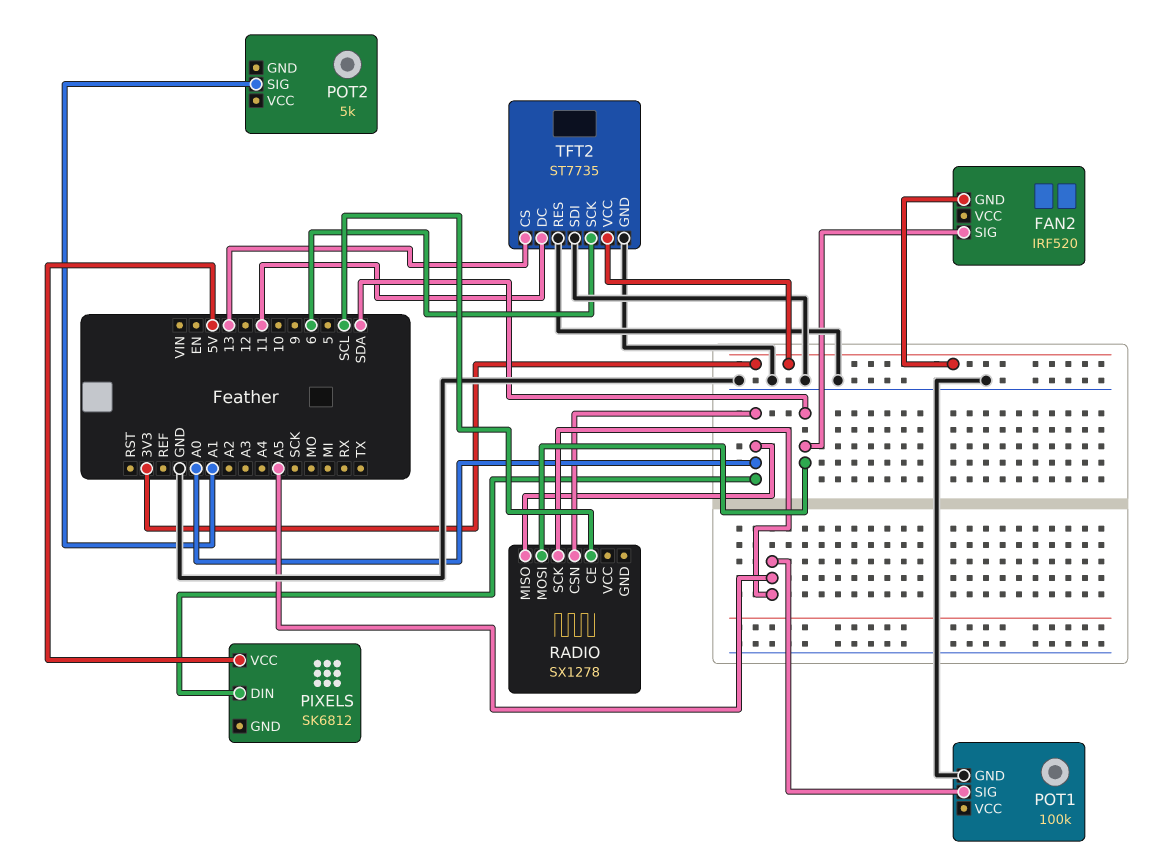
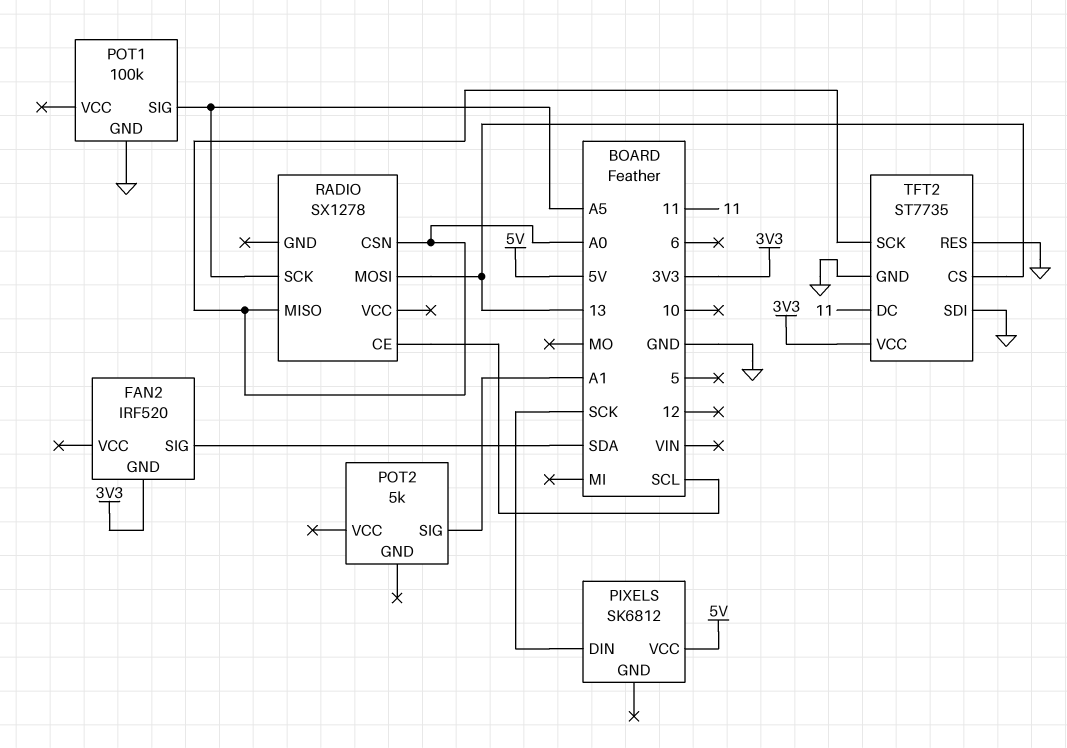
PIXELS pin DIN: A0 -> SCK
RADIO pin MOSI: SDA -> 13
TFT2 pin SCK: 6 -> A0

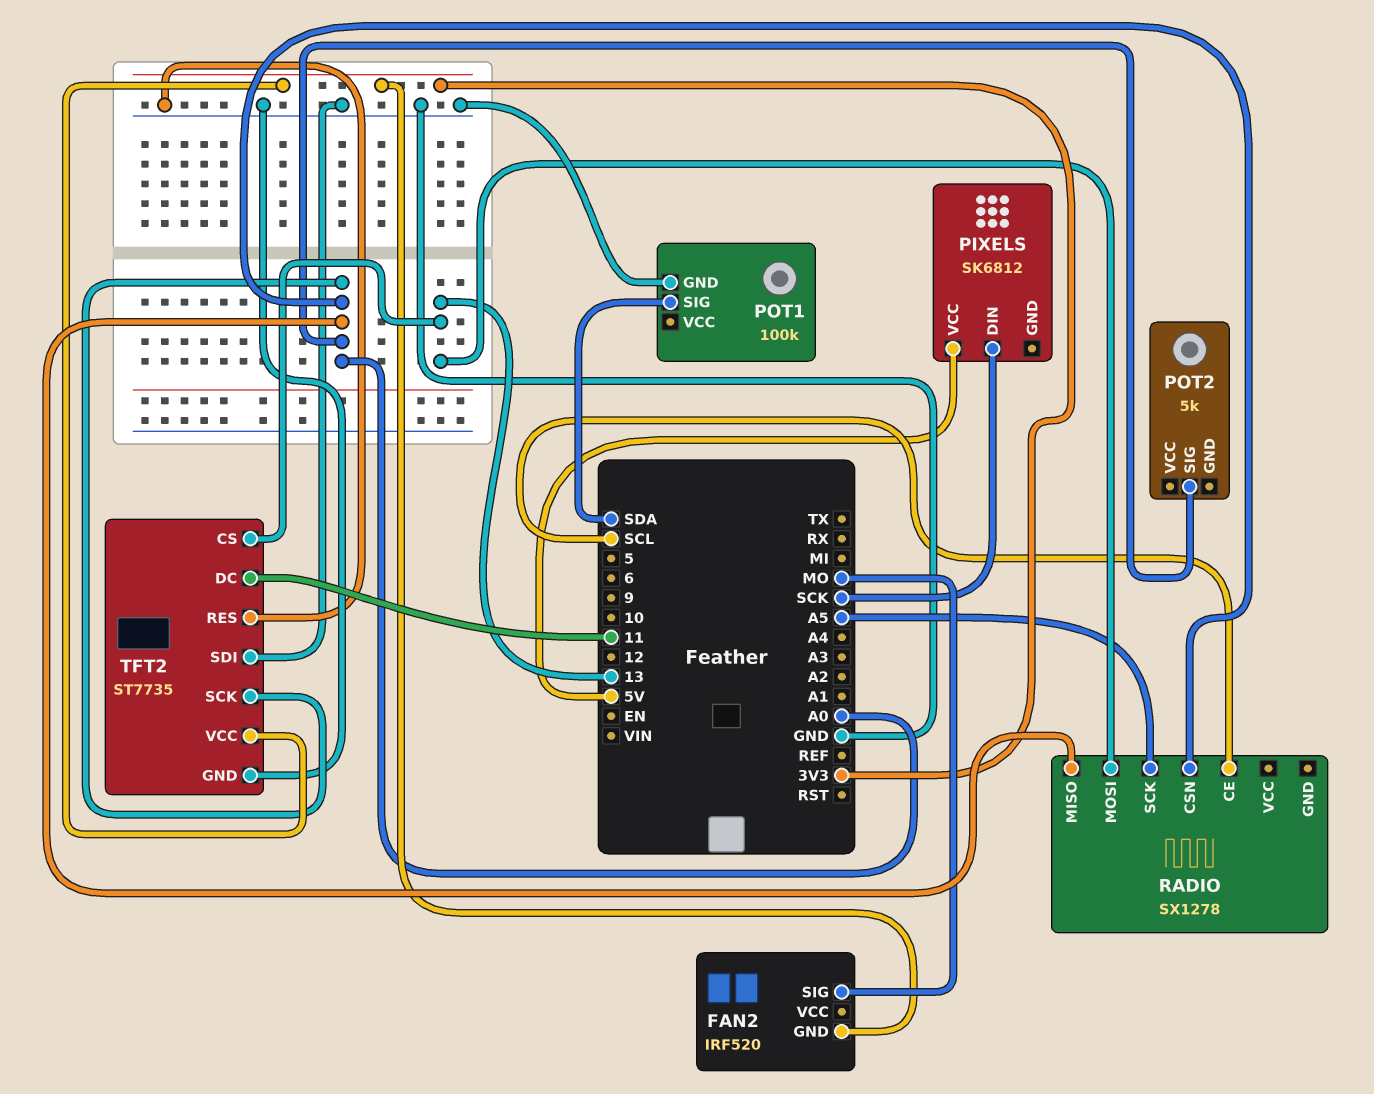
FAN2 pin SIG: SDA -> MO
POT1 pin SIG: A5 -> SDA
POT2 pin SIG: A1 -> A0

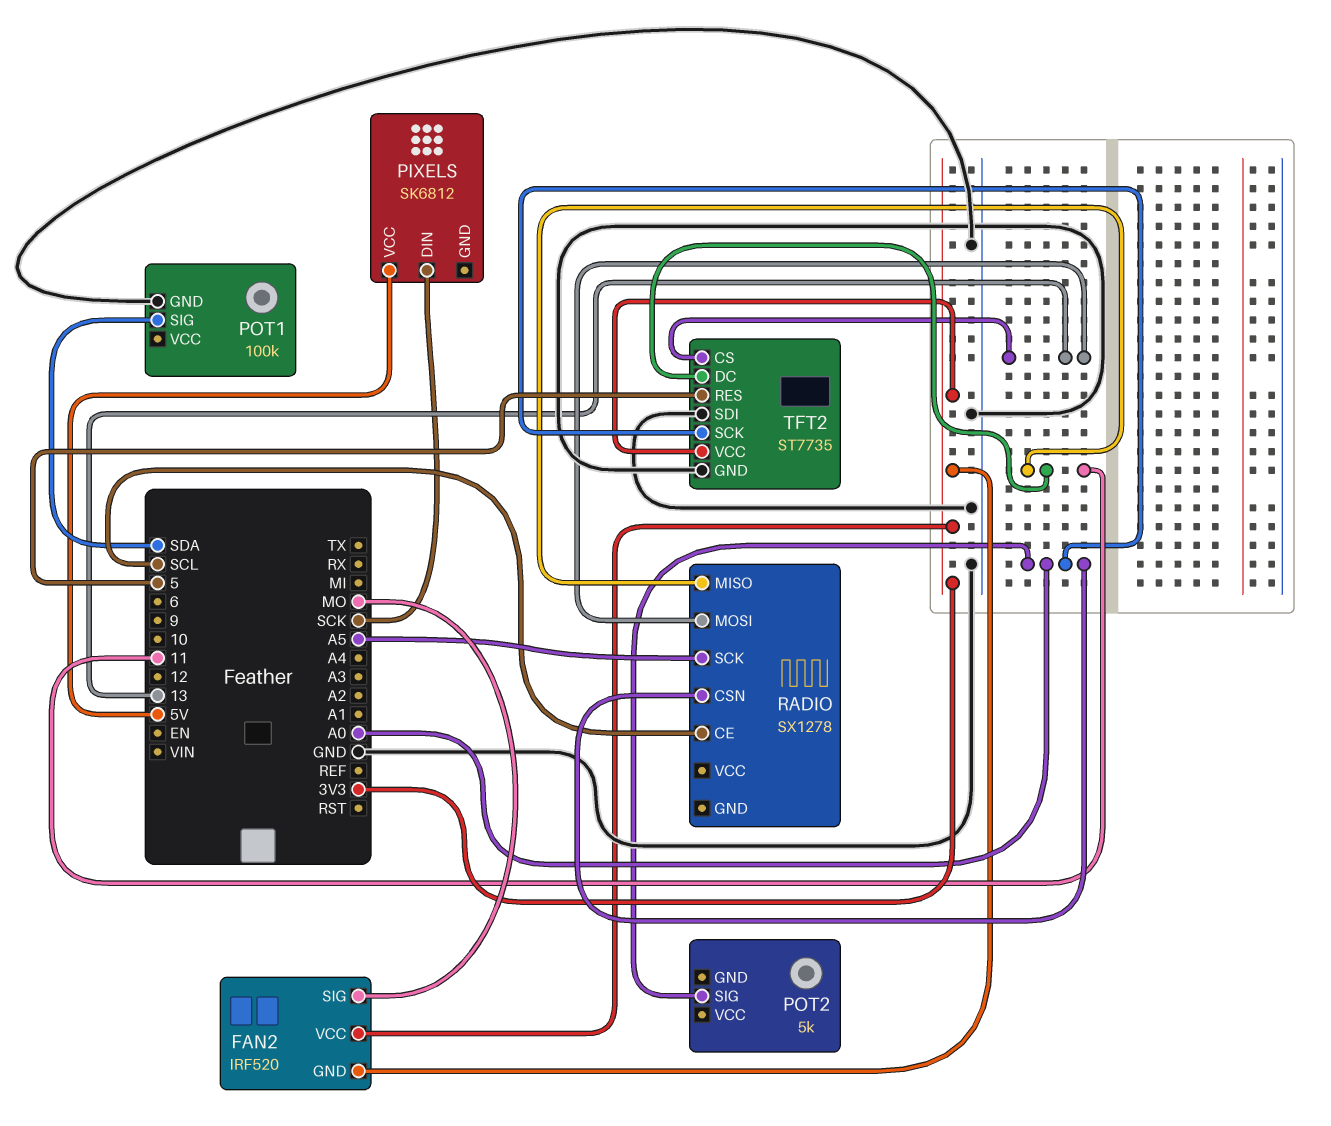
FAN2 pin VCC: none -> 3V3
RADIO pin MISO: A0 -> 11
TFT2 pin RES: GND -> 5

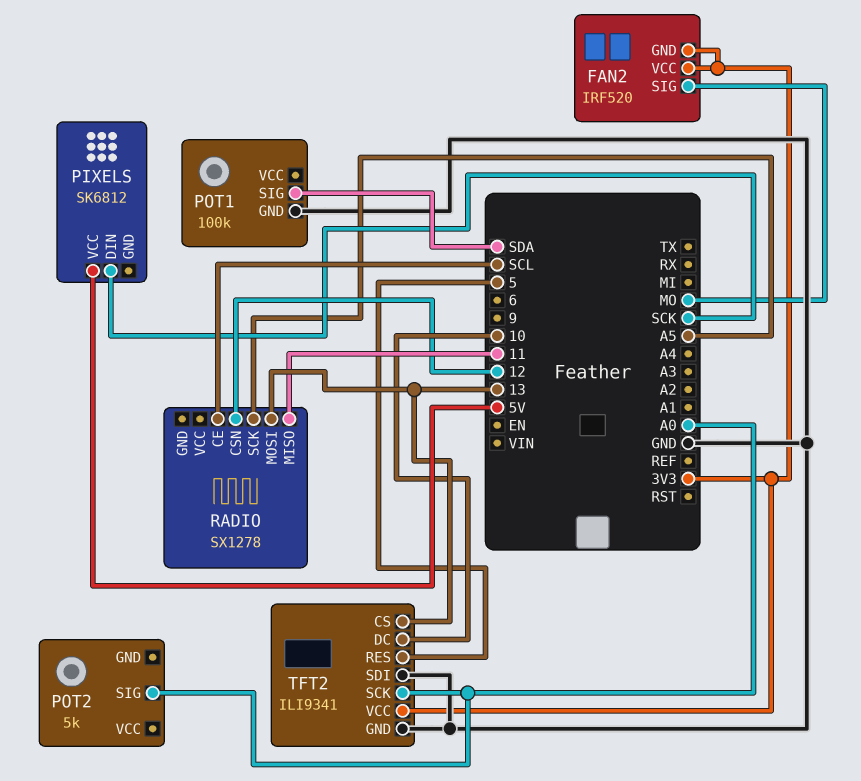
RADIO pin CSN: A0 -> 12
TFT2: ST7735 -> ILI9341
TFT2 pin DC: 11 -> 10

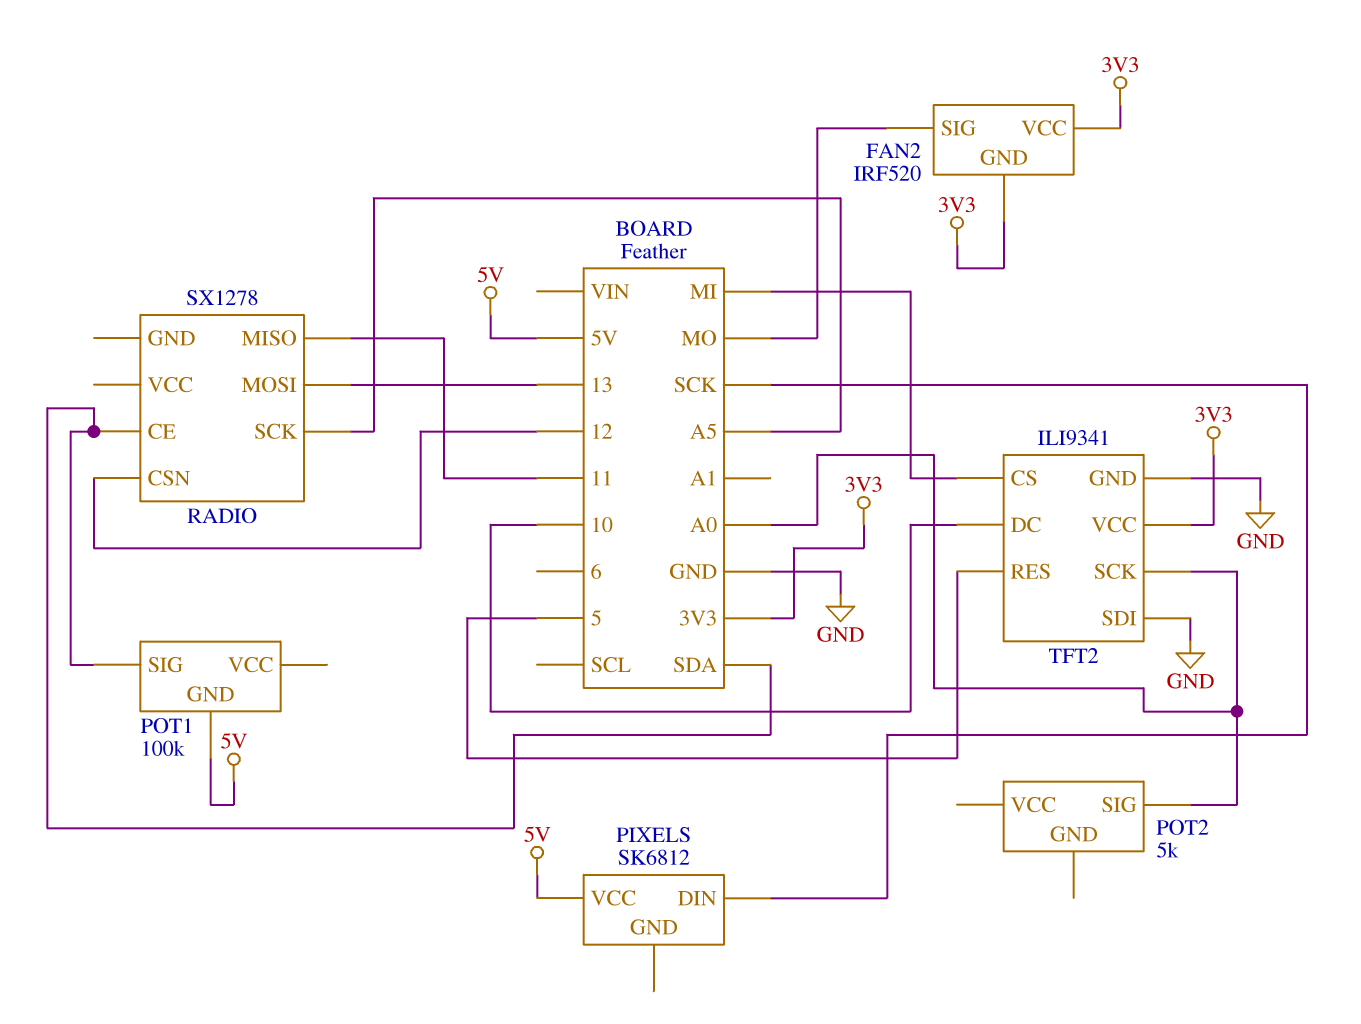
POT1 pin GND: GND -> 5V
RADIO pin CE: SCL -> SDA
TFT2 pin CS: 13 -> MI

